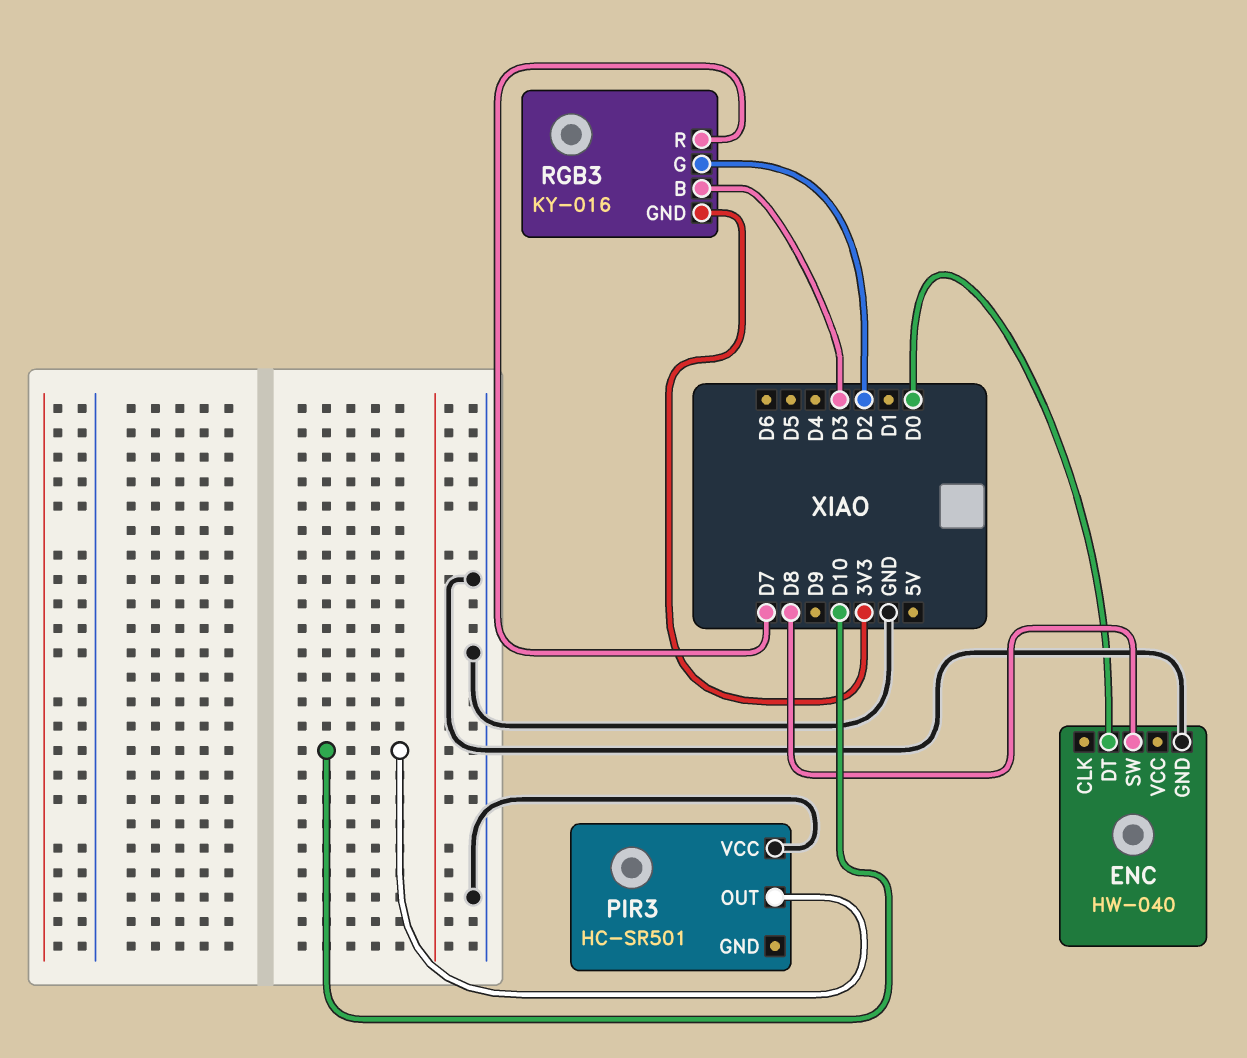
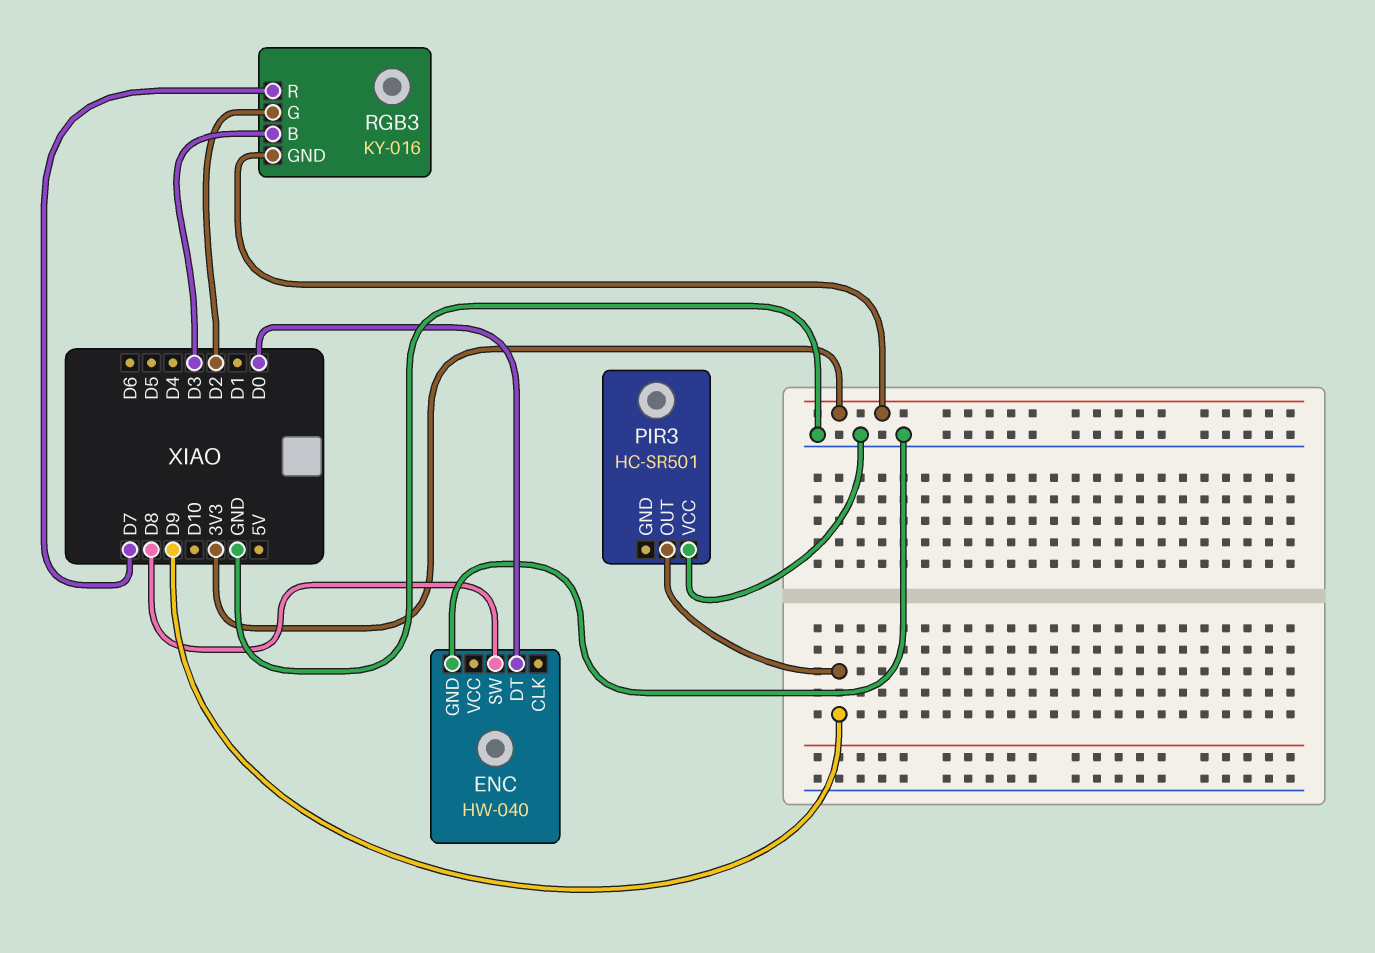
PIR3 pin OUT: D10 -> D9

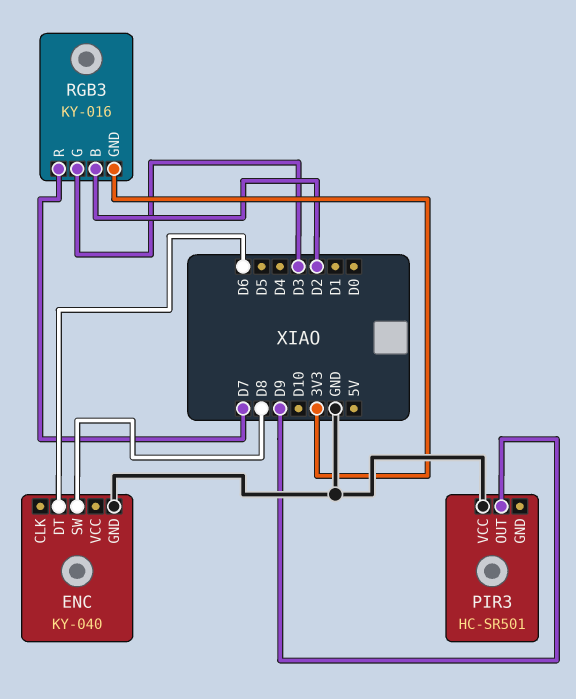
ENC: HW-040 -> KY-040
ENC pin DT: D0 -> D6
RGB3 pin B: D3 -> D2
RGB3 pin G: D2 -> D3

